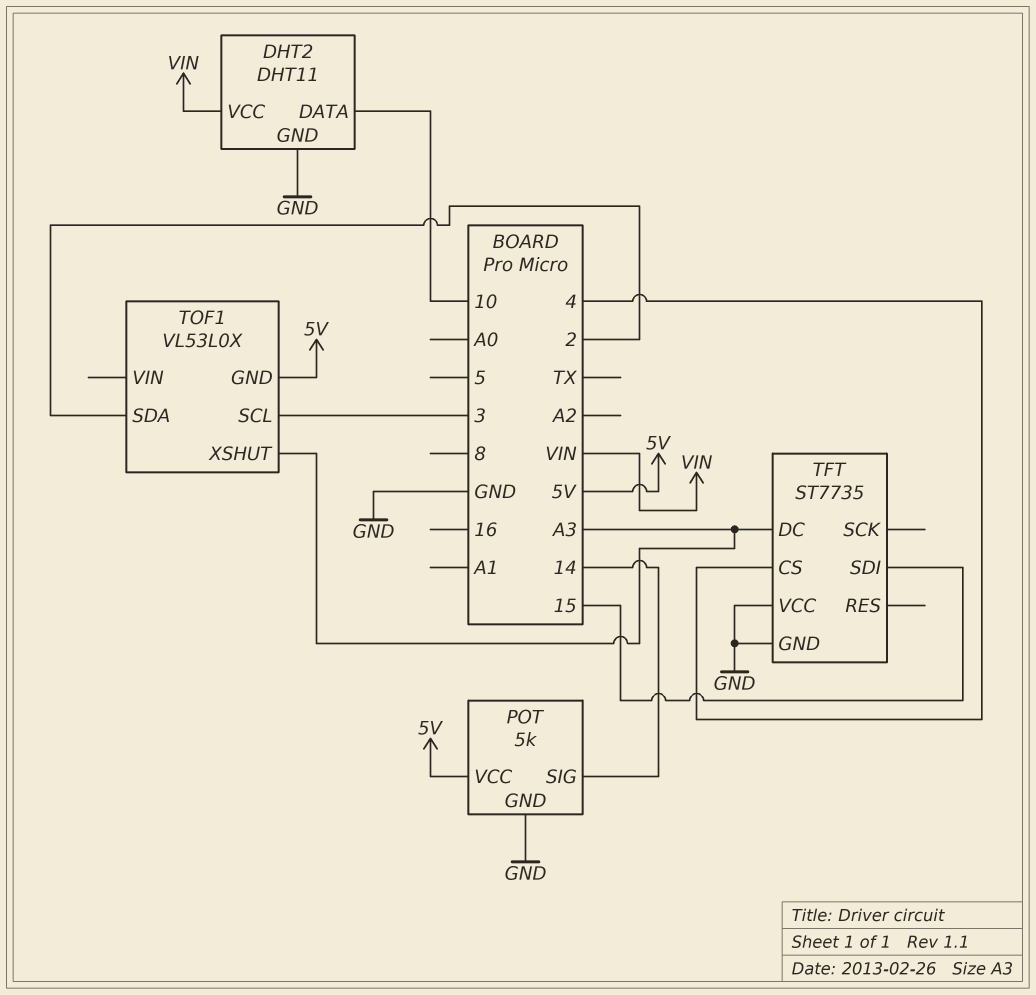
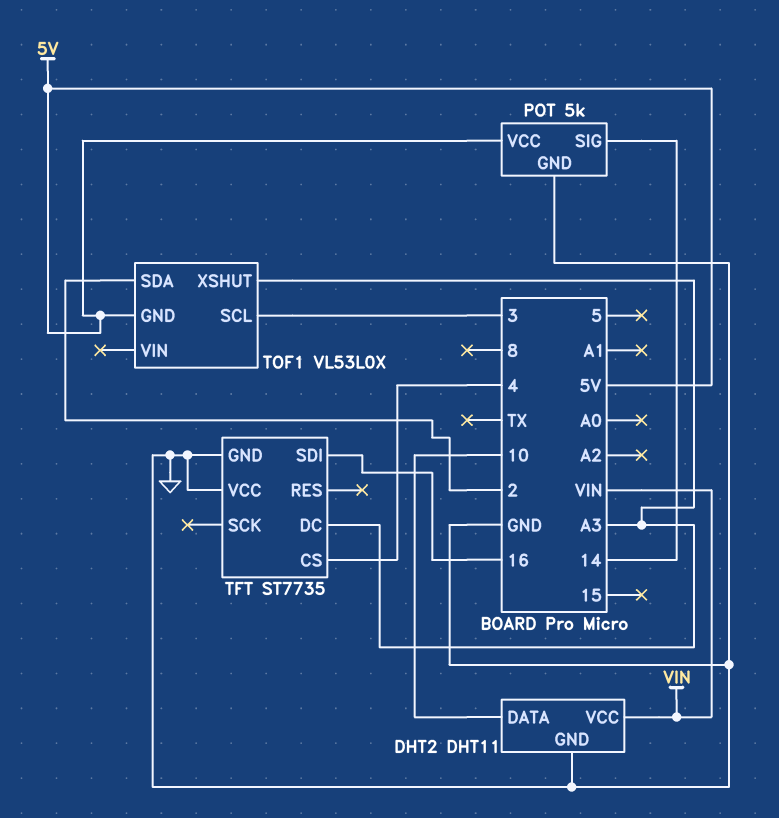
TFT pin SDI: 15 -> 16

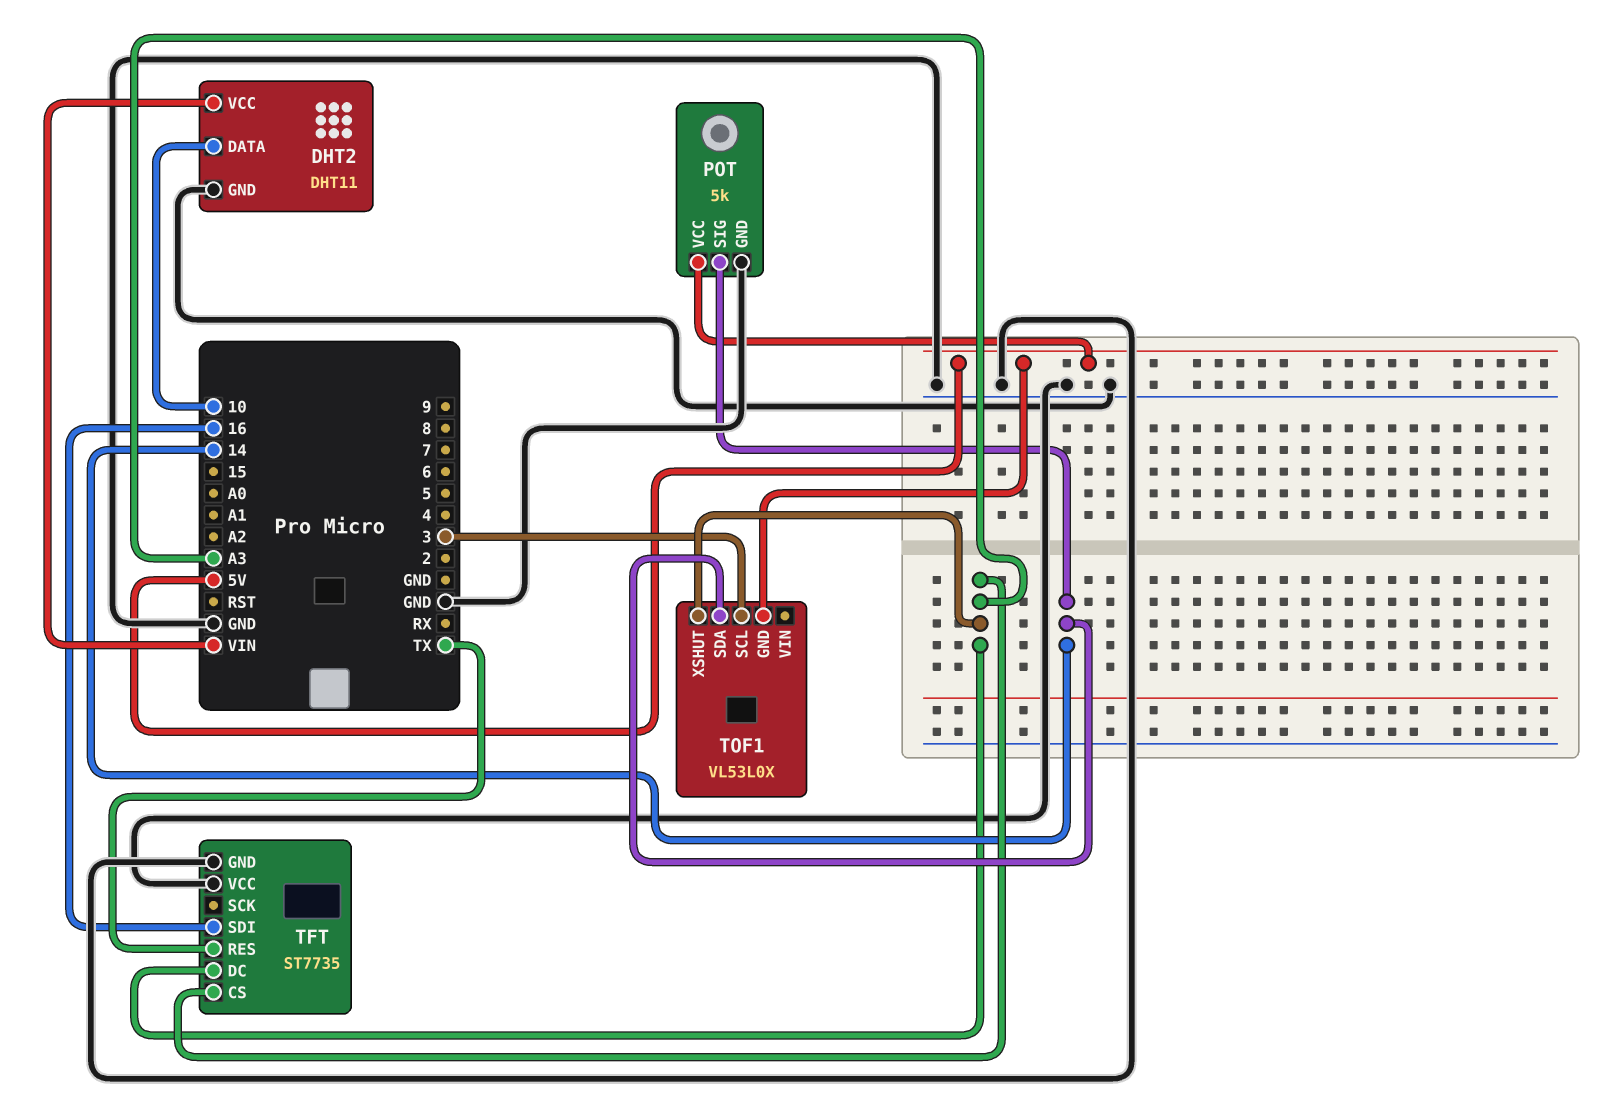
TFT pin CS: 4 -> A3
TFT pin RES: none -> TX
TOF1 pin SDA: 2 -> 14

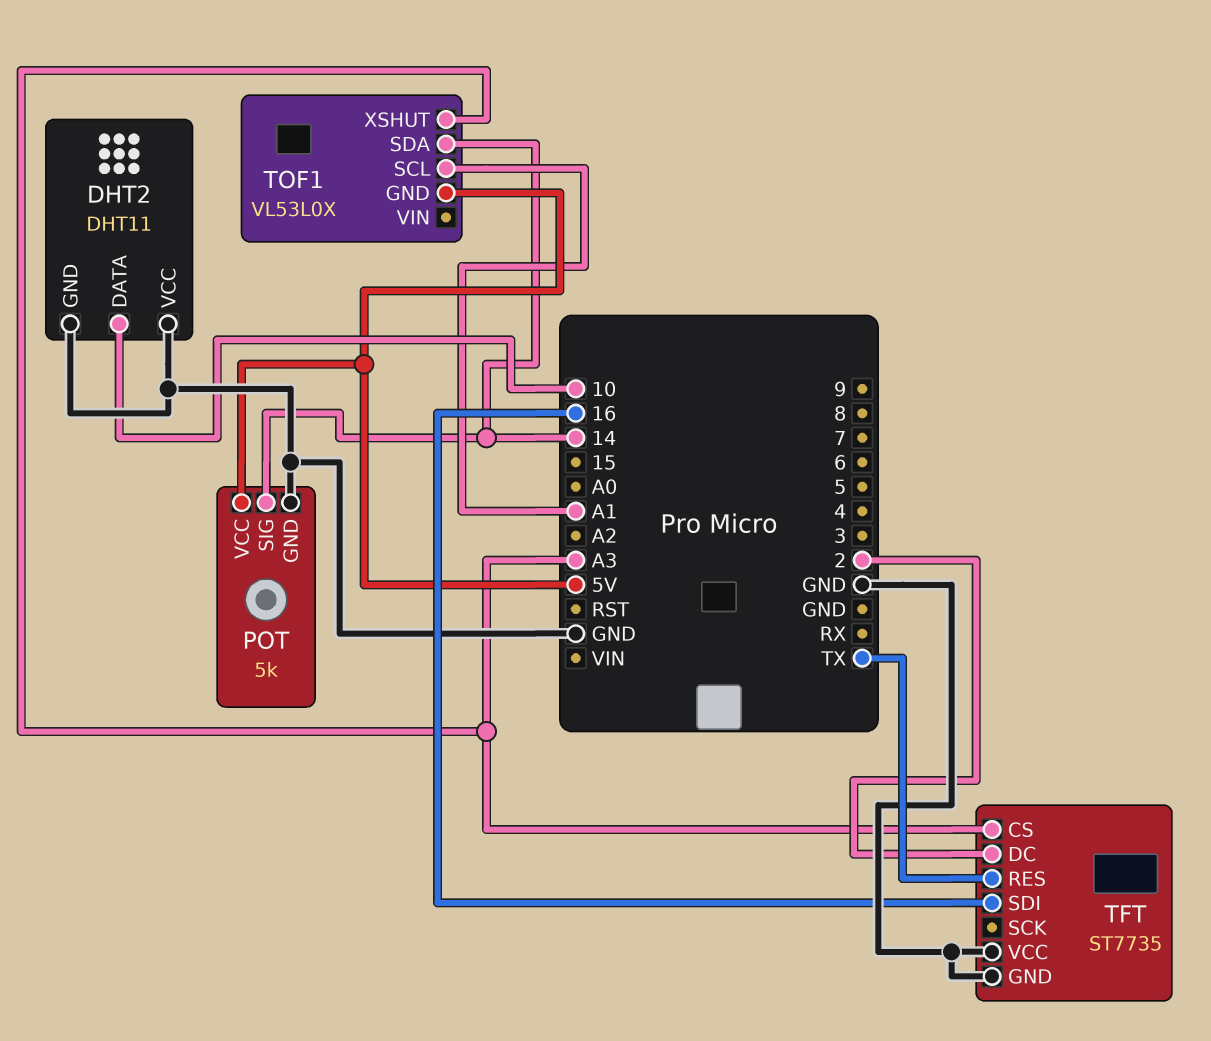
DHT2 pin VCC: VIN -> GND
TFT pin DC: A3 -> 2
TOF1 pin SCL: 3 -> A1

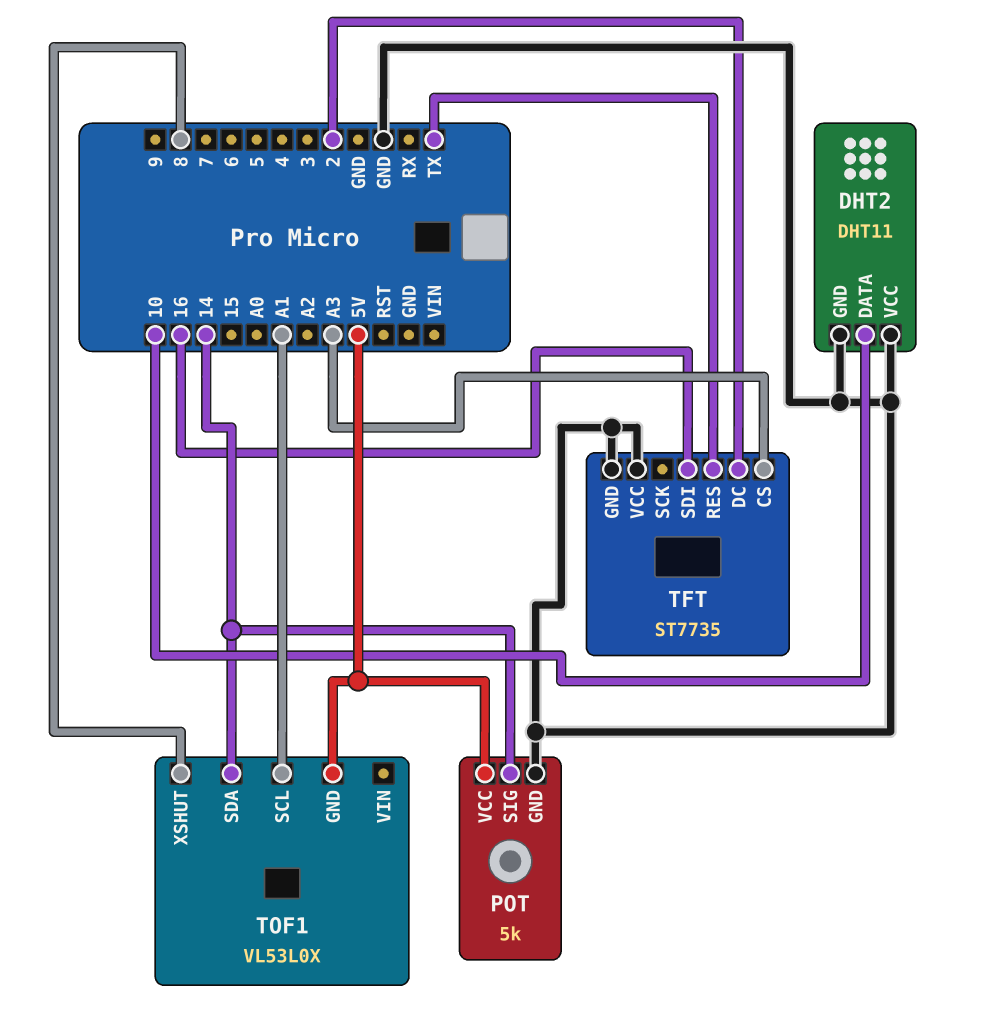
TOF1 pin XSHUT: A3 -> 8

